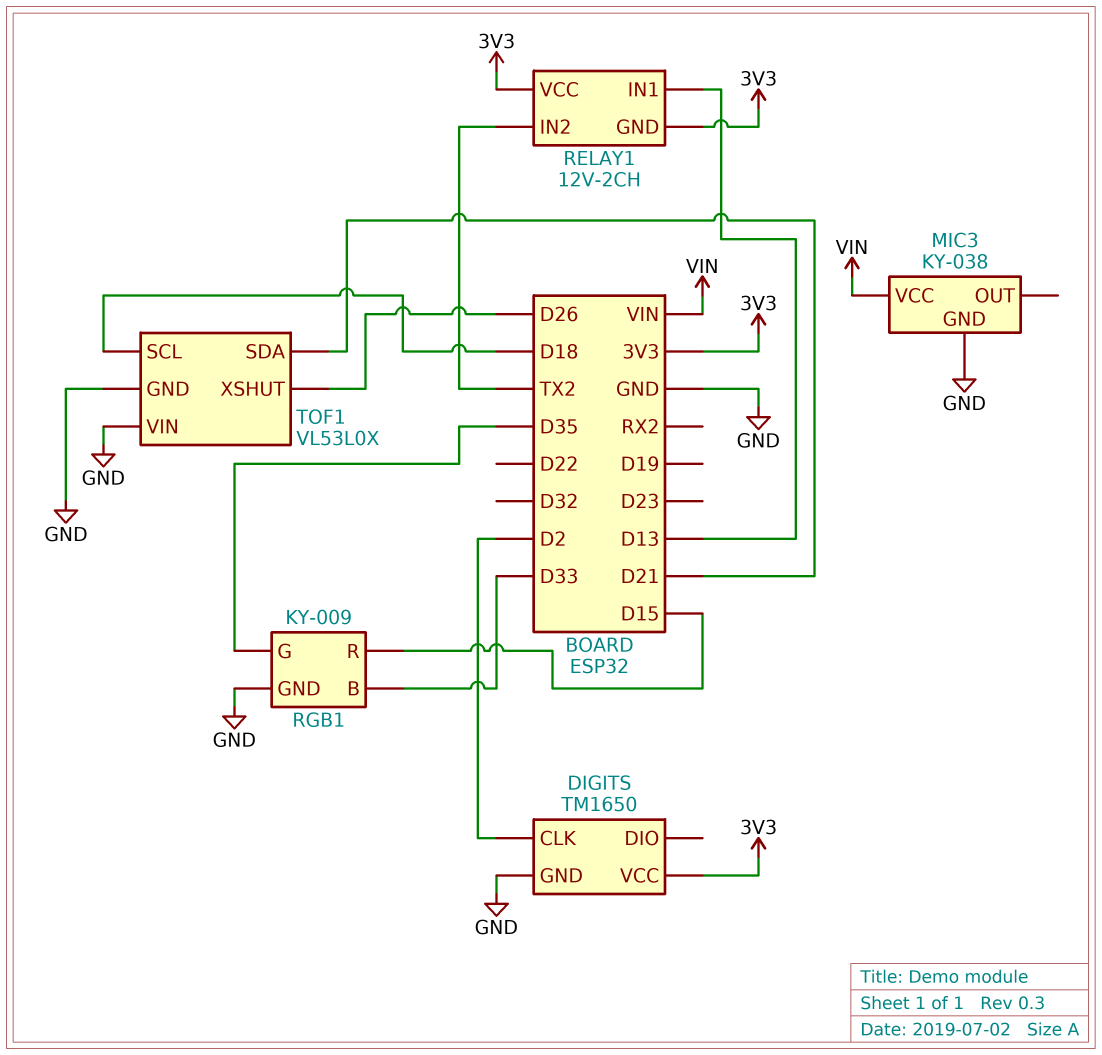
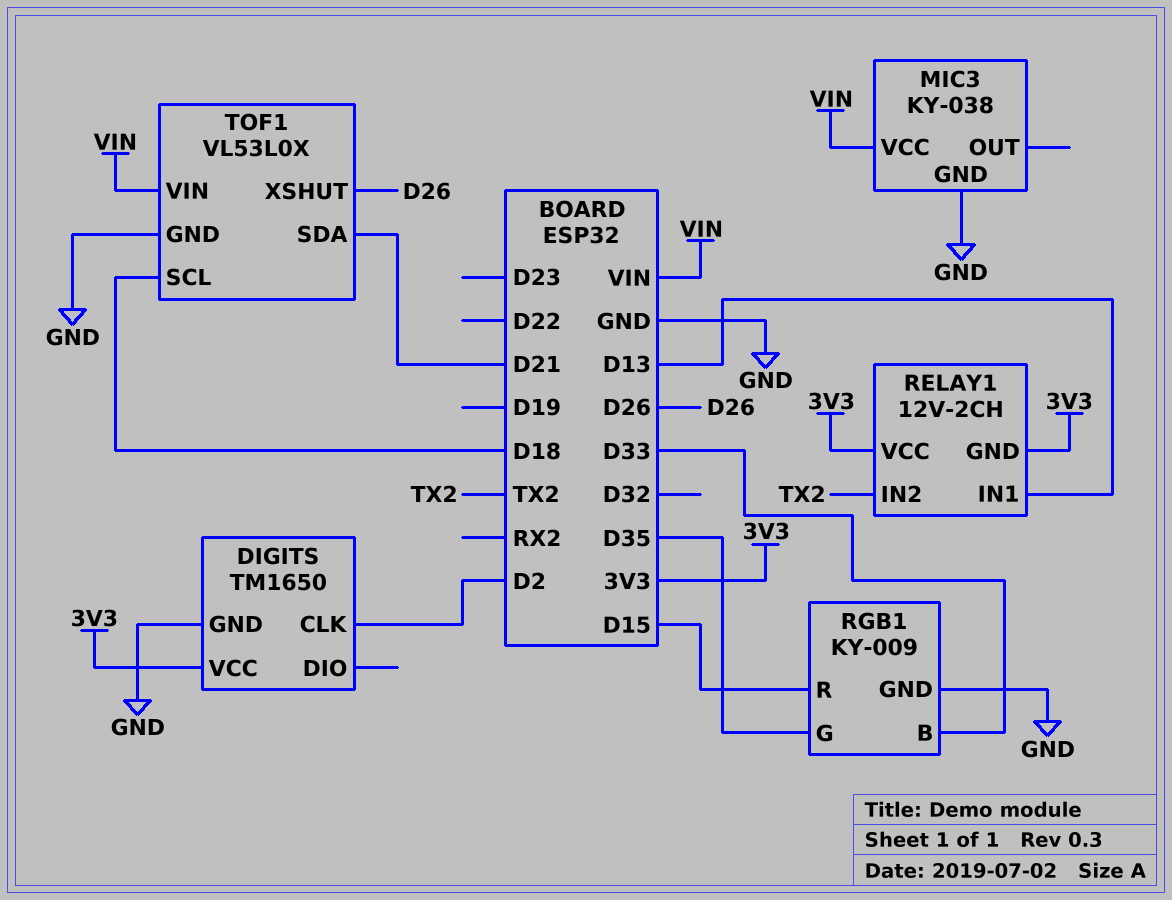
TOF1 pin VIN: GND -> VIN

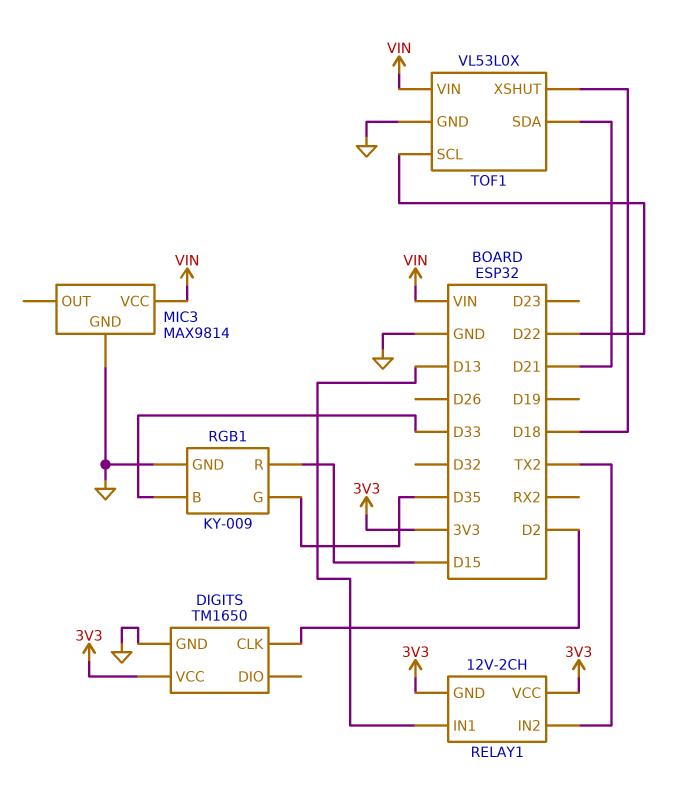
MIC3: KY-038 -> MAX9814
TOF1 pin SCL: D18 -> D22
TOF1 pin XSHUT: D26 -> D18

